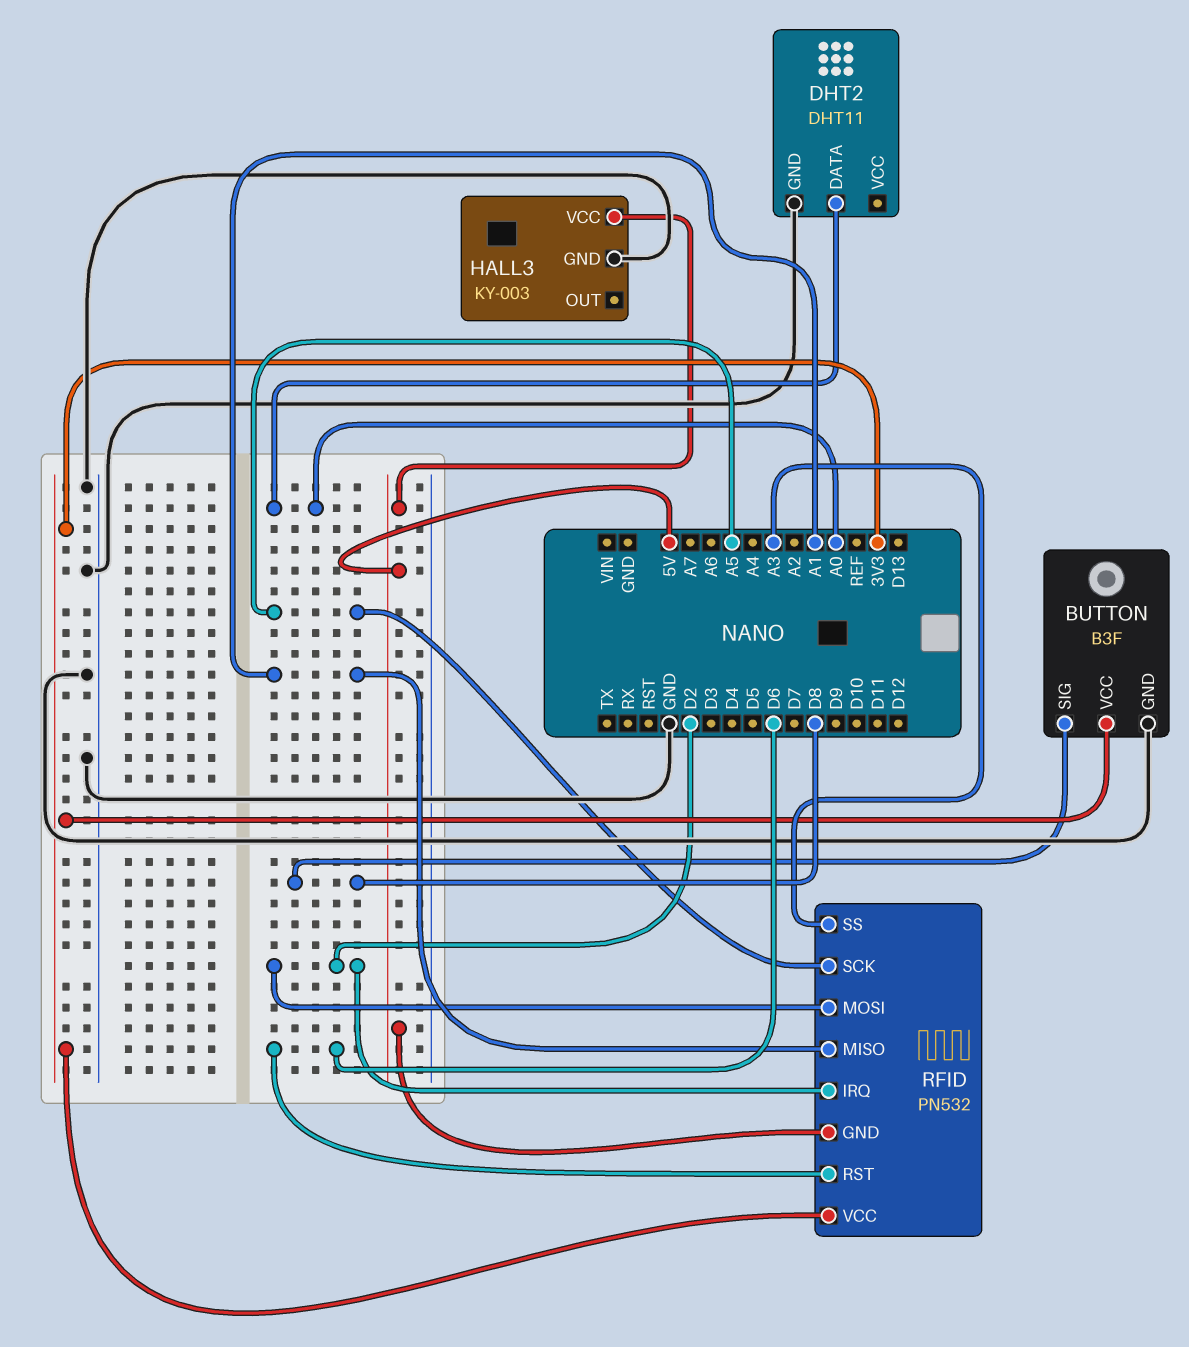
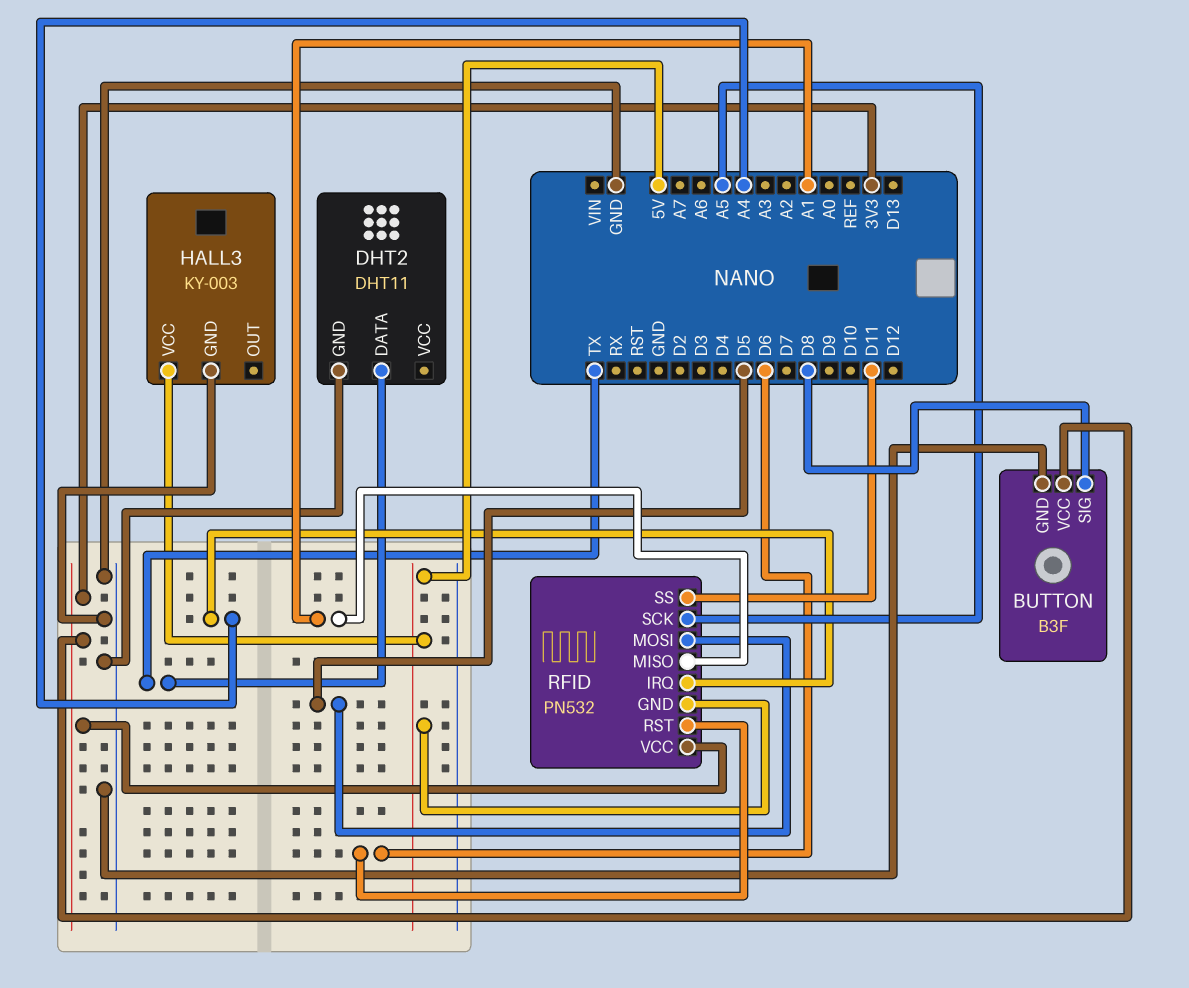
DHT2 pin DATA: A0 -> TX
RFID pin IRQ: D2 -> A4
RFID pin MOSI: D2 -> D5
RFID pin SS: A3 -> D11

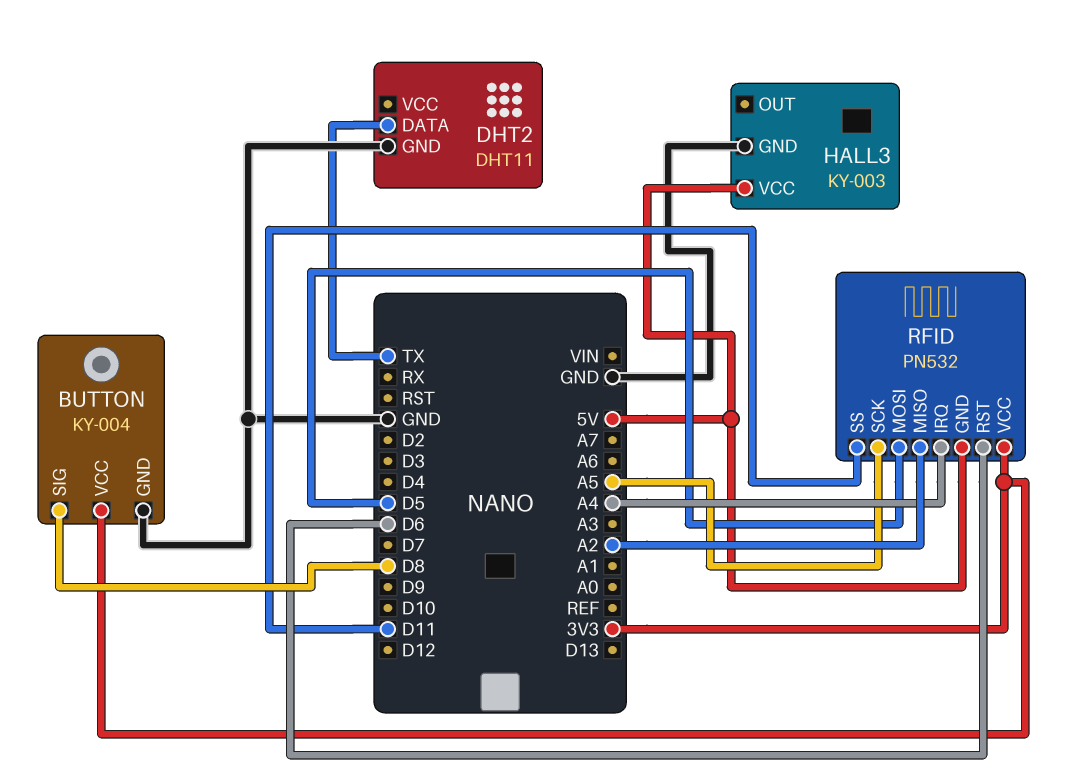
BUTTON: B3F -> KY-004
RFID pin MISO: A1 -> A2

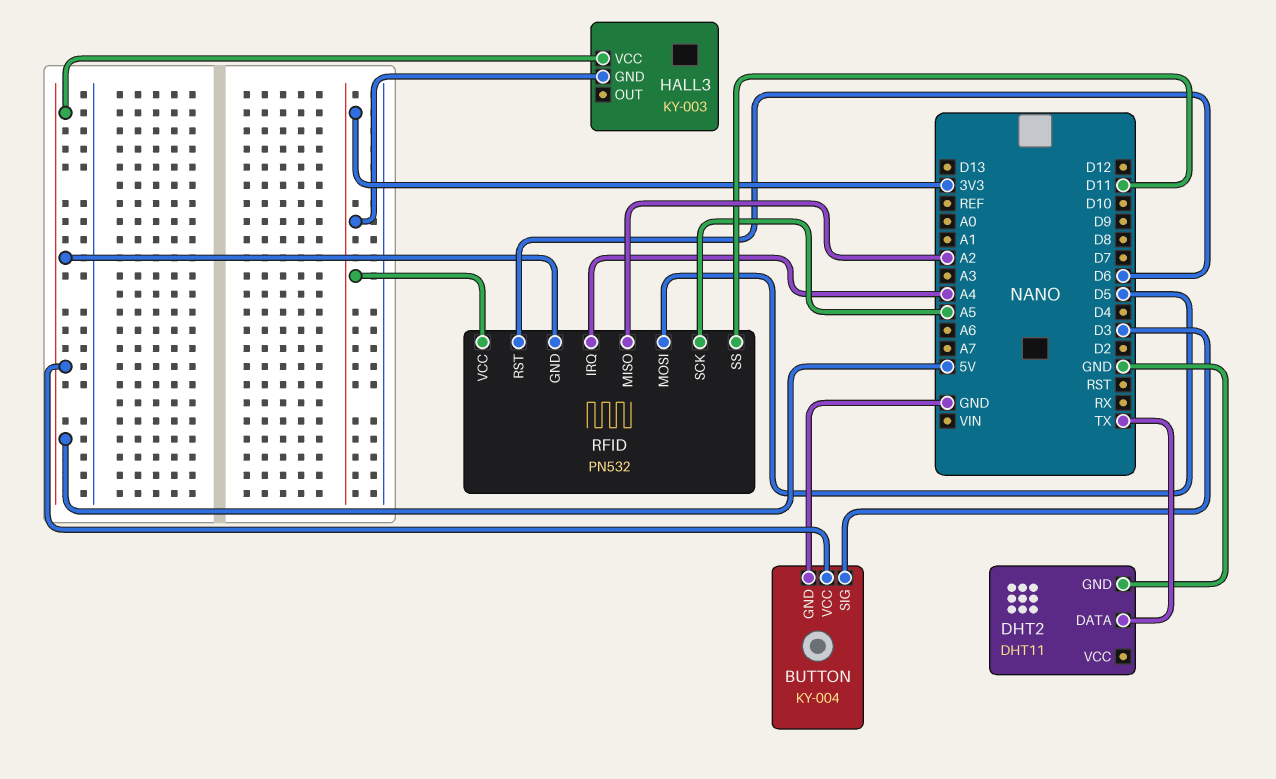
BUTTON pin SIG: D8 -> D3
BUTTON pin VCC: 3V3 -> 5V
HALL3 pin GND: GND -> 3V3

